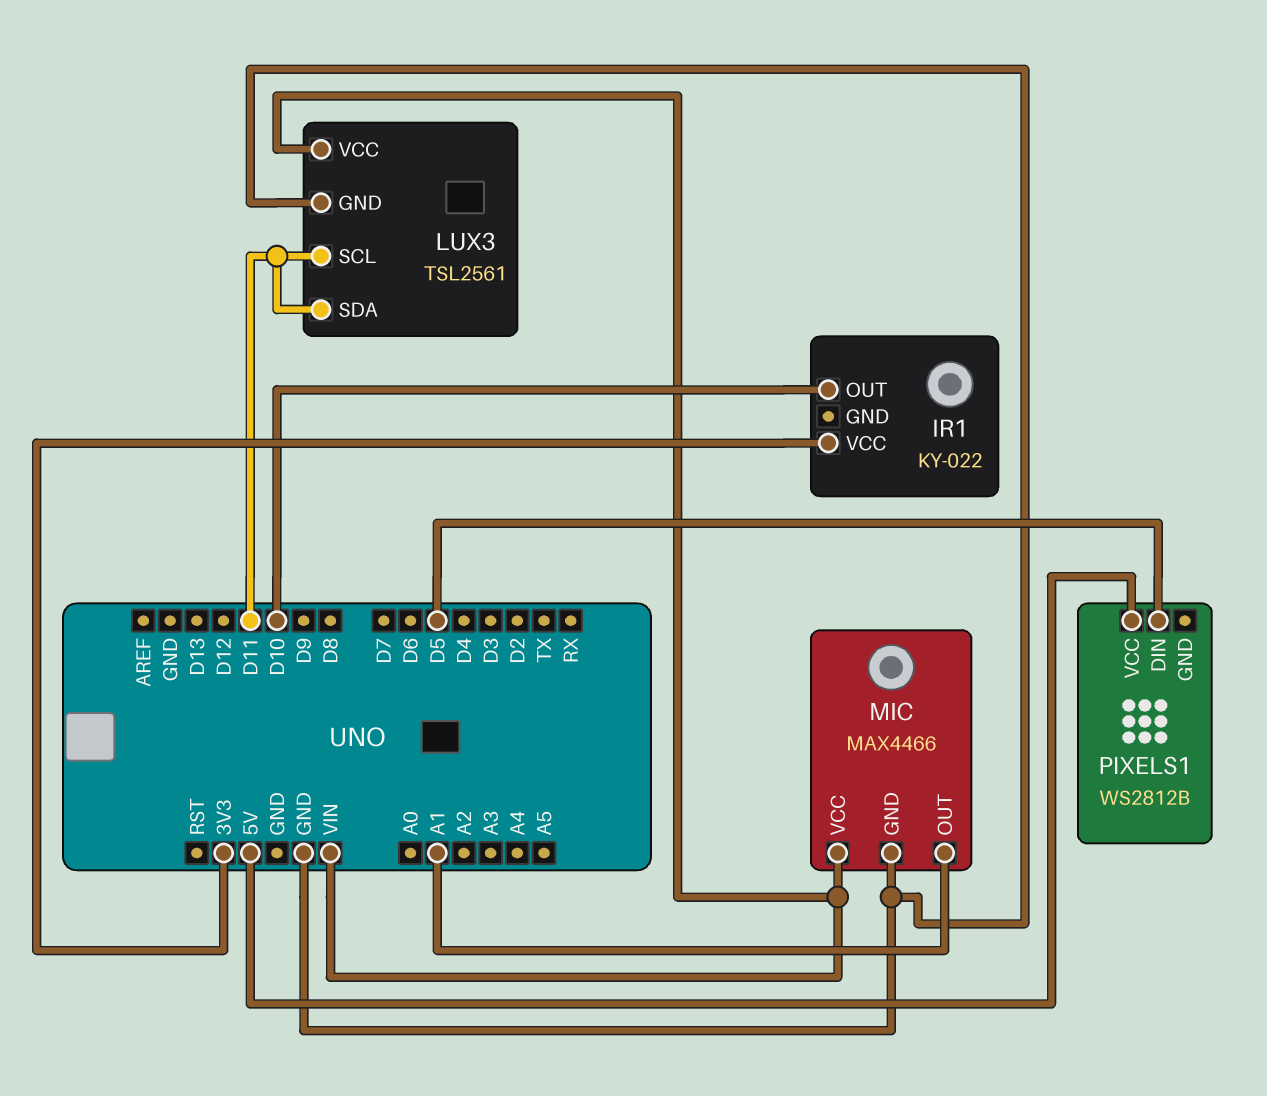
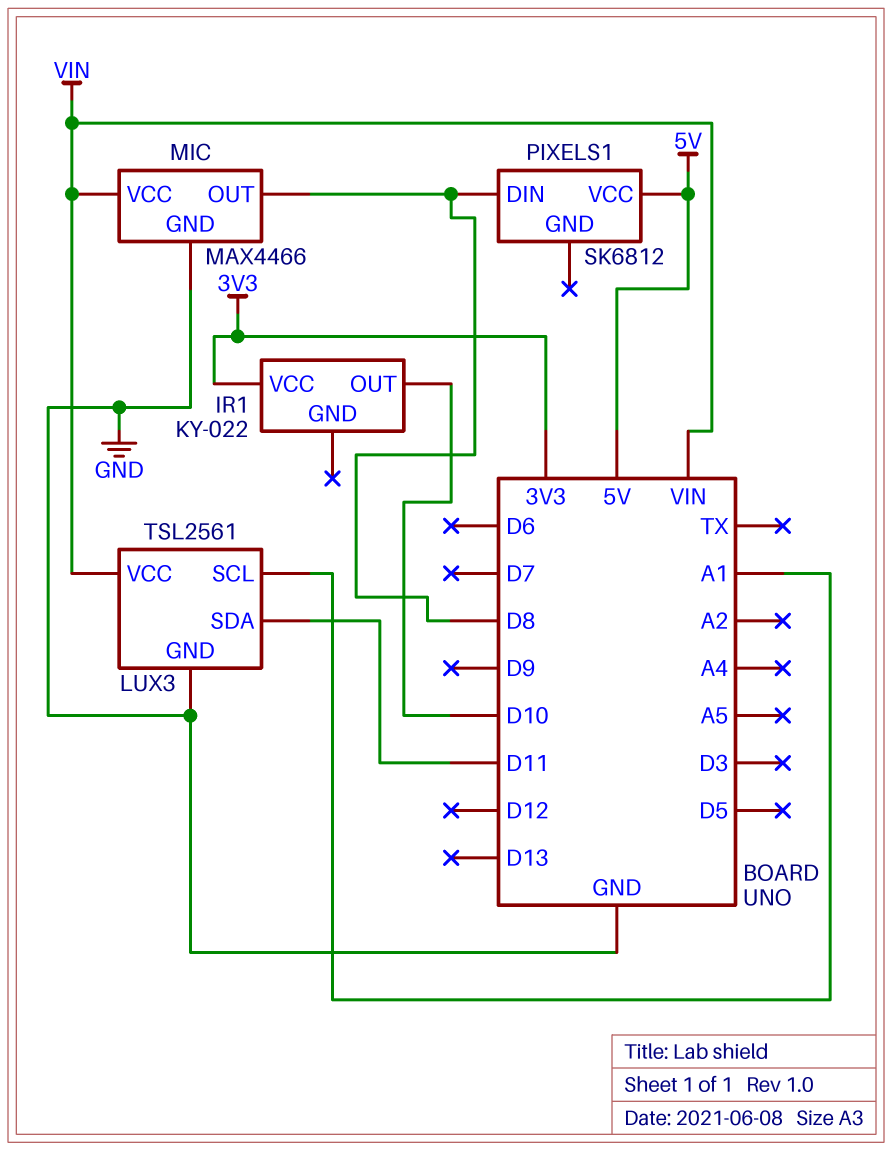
LUX3 pin SCL: D11 -> A1
MIC pin OUT: A1 -> D8
PIXELS1: WS2812B -> SK6812
PIXELS1 pin DIN: D5 -> D8

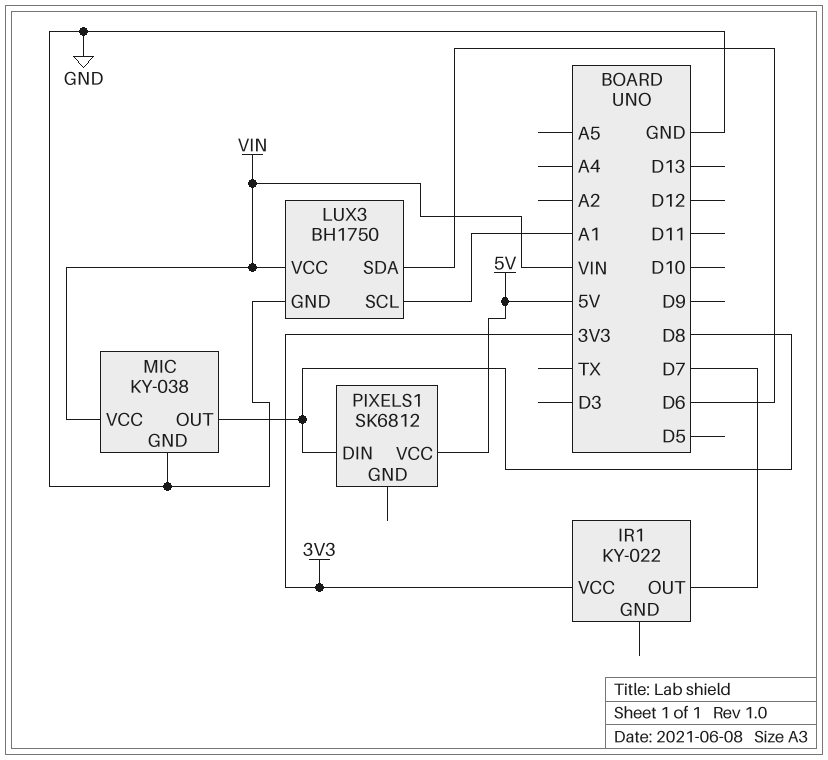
IR1 pin OUT: D10 -> D7
LUX3: TSL2561 -> BH1750
LUX3 pin SDA: D11 -> D6
MIC: MAX4466 -> KY-038

